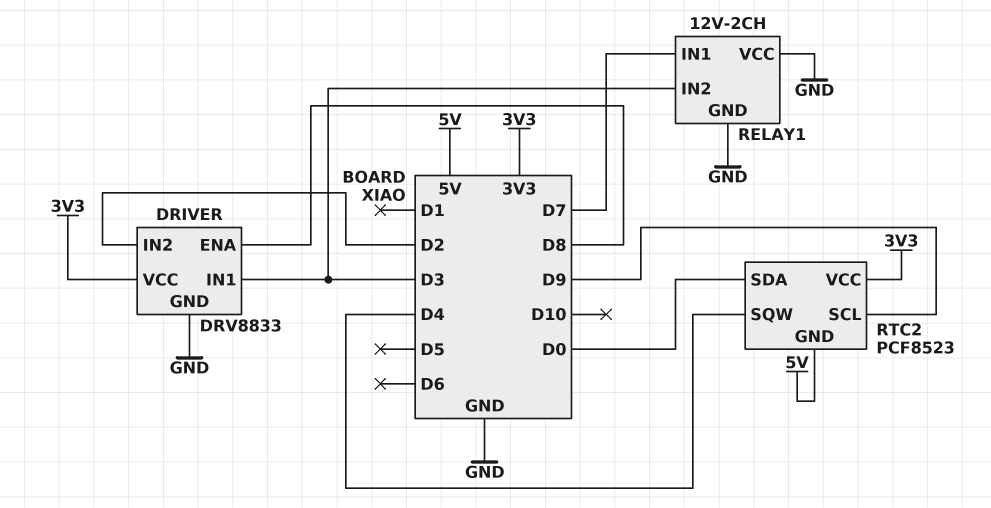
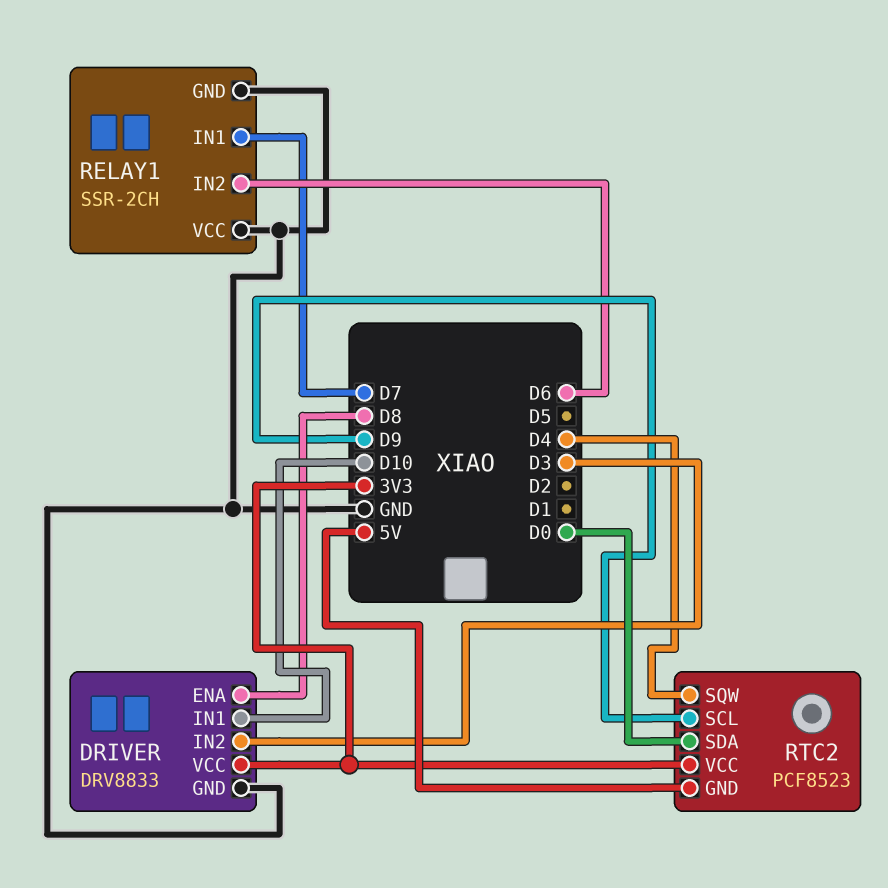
DRIVER pin IN1: D3 -> D10
DRIVER pin IN2: D2 -> D3
RELAY1: 12V-2CH -> SSR-2CH
RELAY1 pin IN2: D3 -> D6

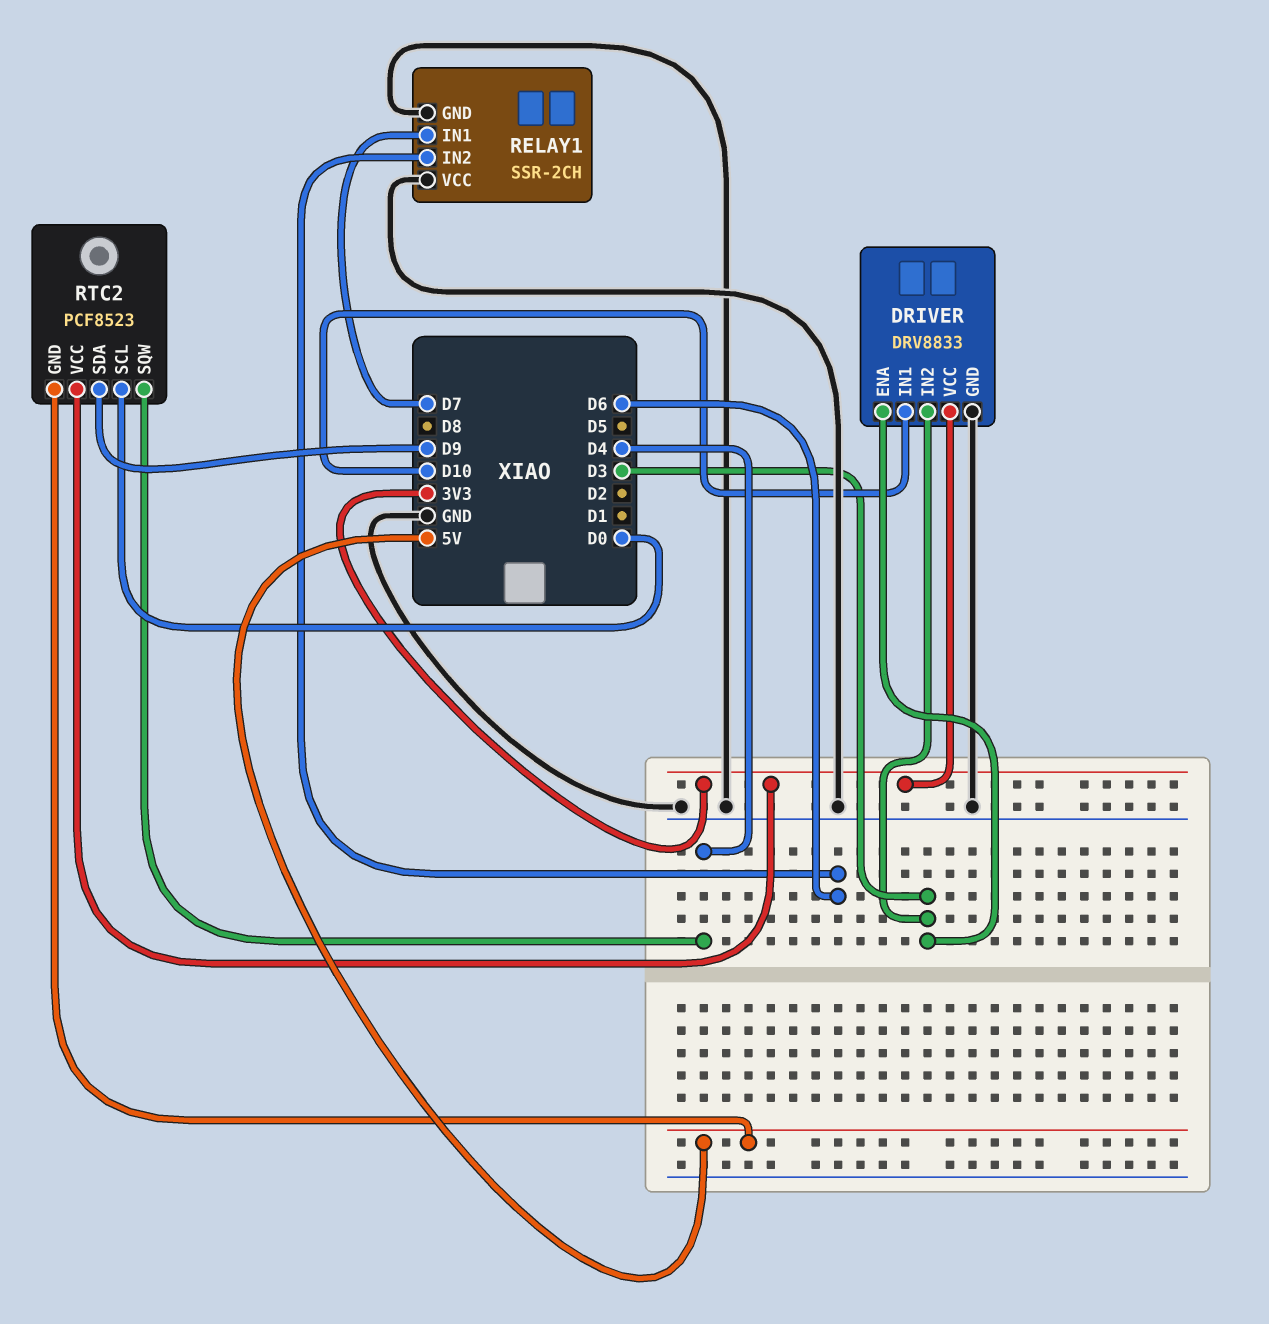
DRIVER pin ENA: D8 -> D3
RTC2 pin SCL: D9 -> D0
RTC2 pin SDA: D0 -> D9

